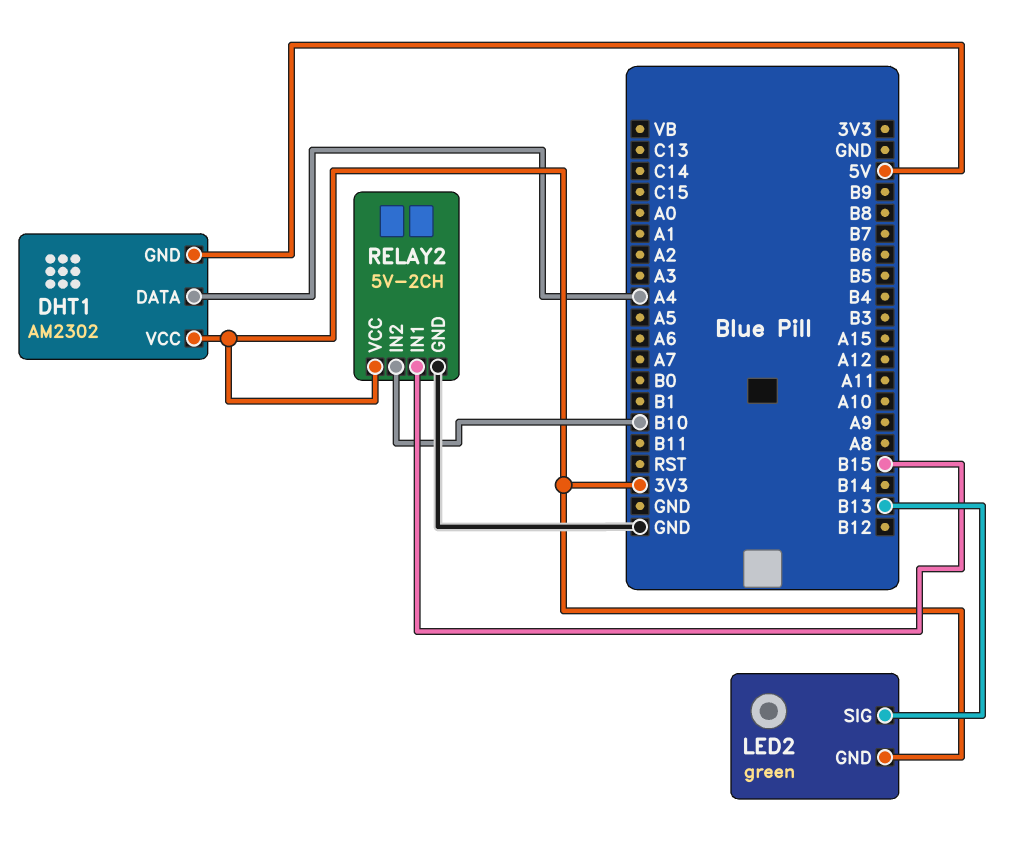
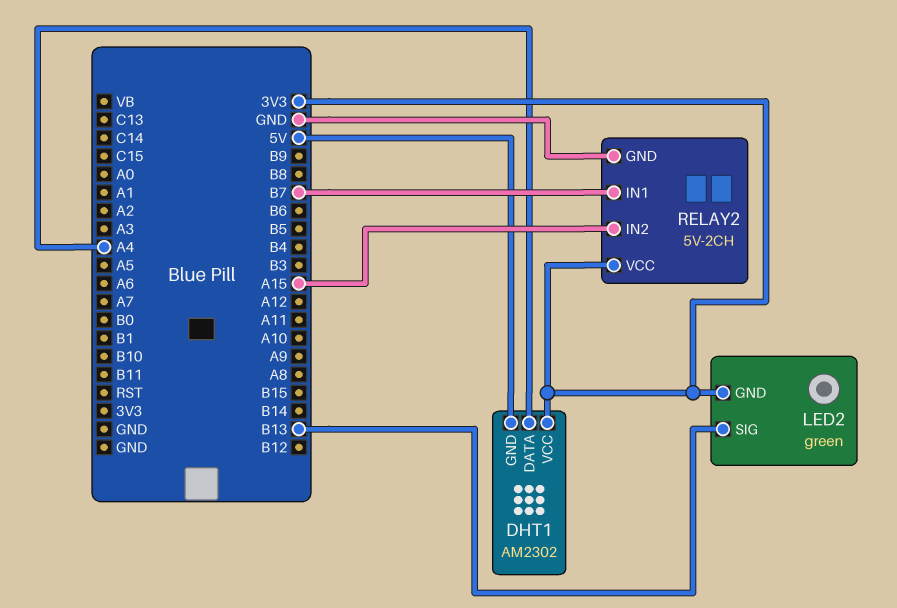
RELAY2 pin IN1: B15 -> B7
RELAY2 pin IN2: B10 -> A15

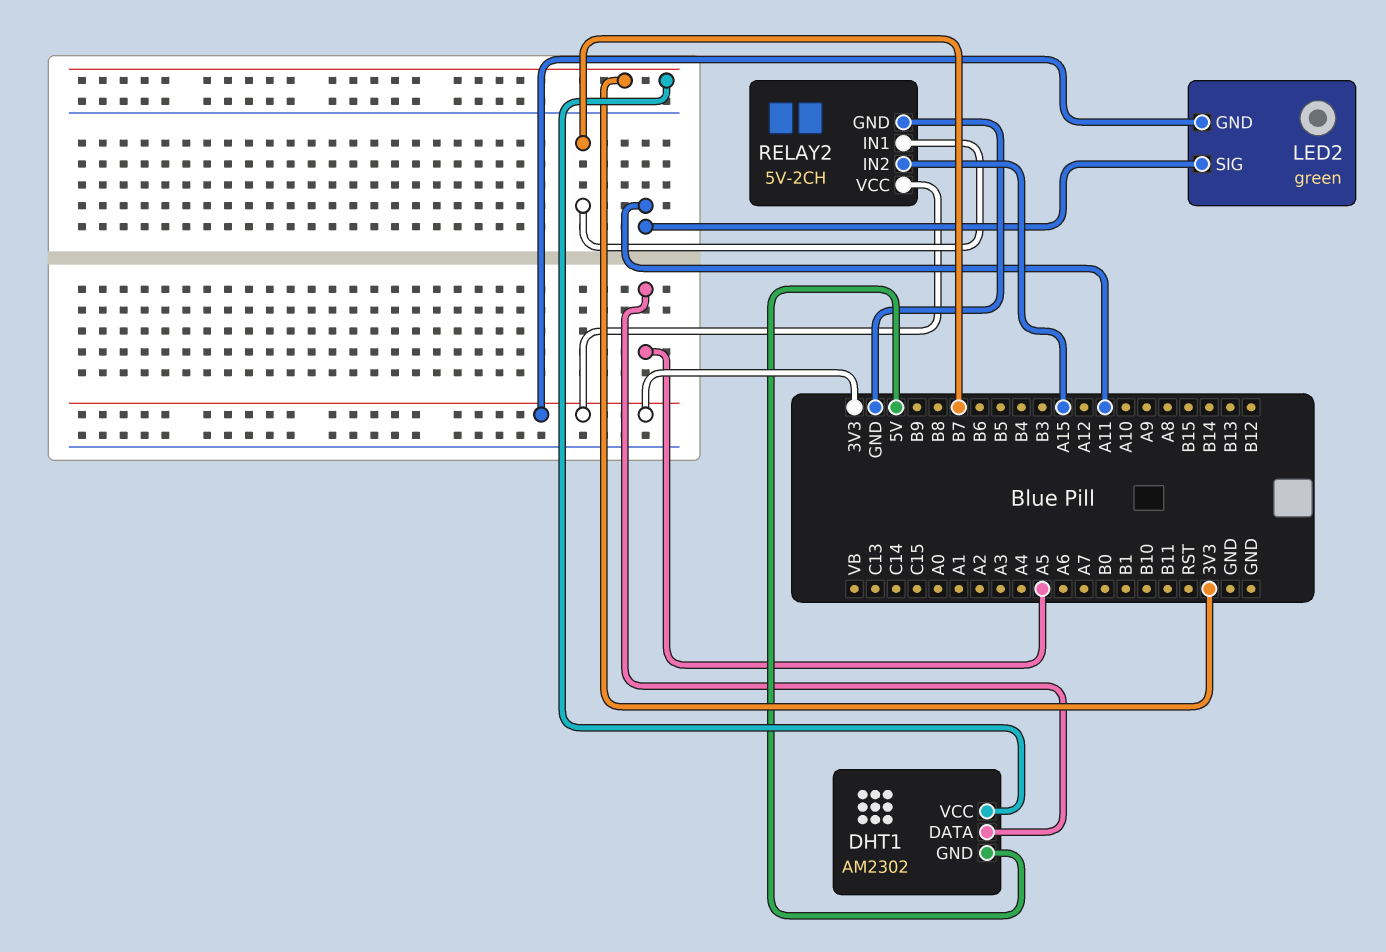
DHT1 pin DATA: A4 -> A5
LED2 pin SIG: B13 -> A11

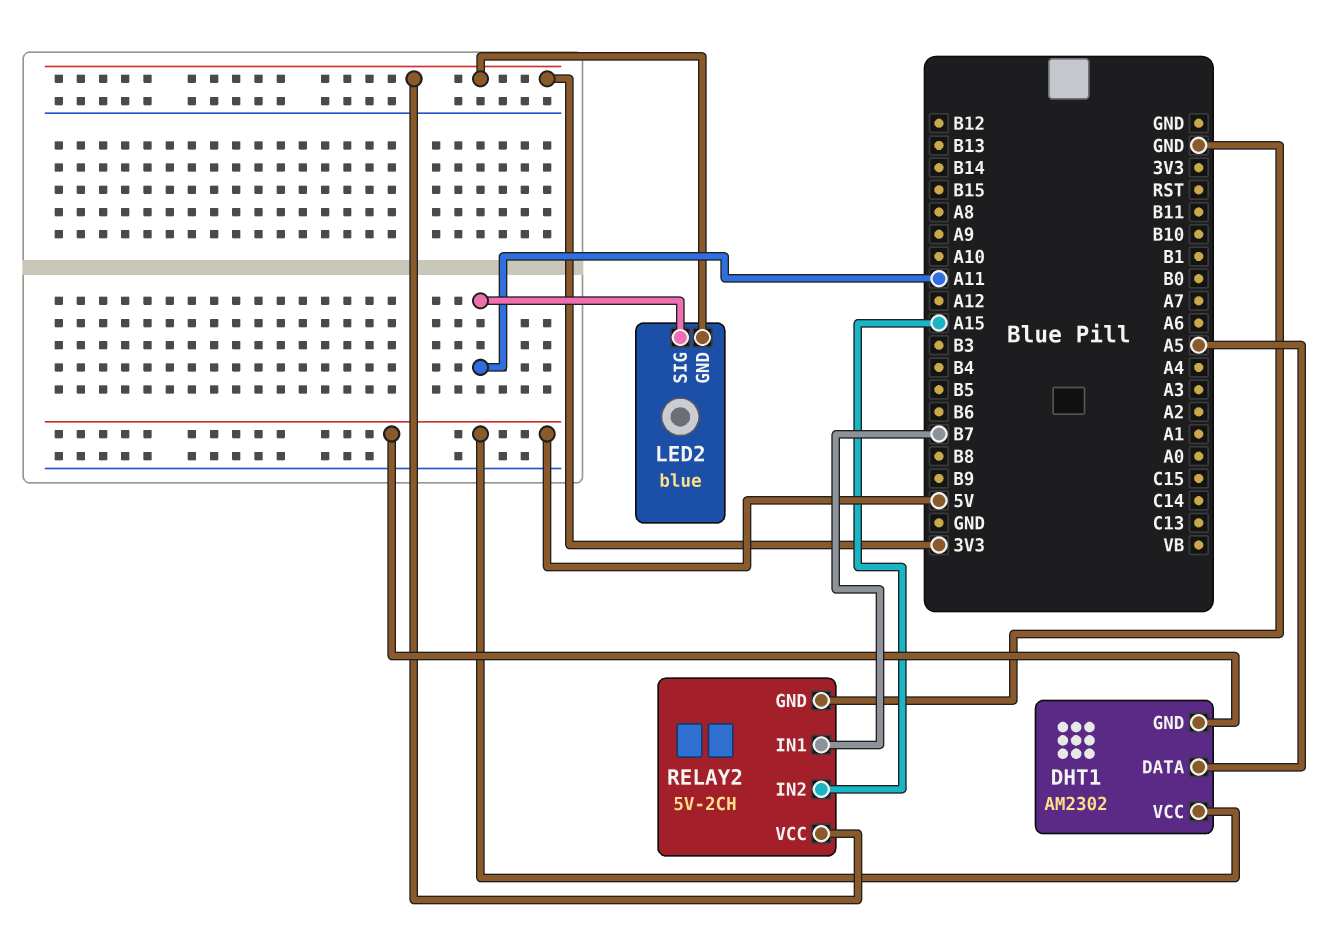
DHT1 pin VCC: 3V3 -> 5V
LED2: green -> blue

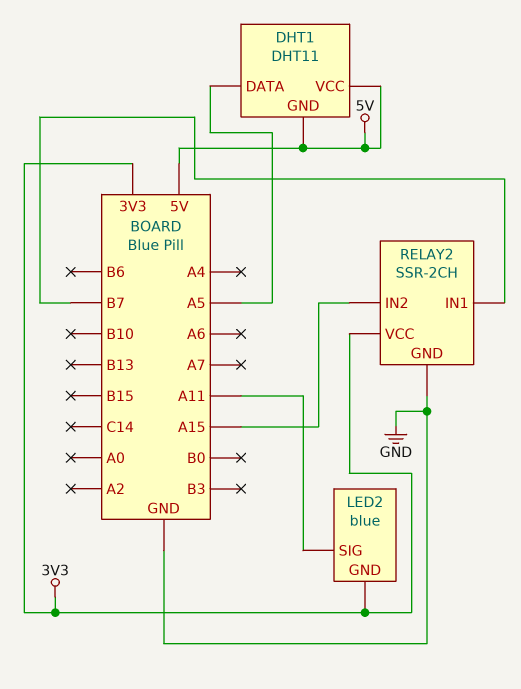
DHT1: AM2302 -> DHT11
RELAY2: 5V-2CH -> SSR-2CH

